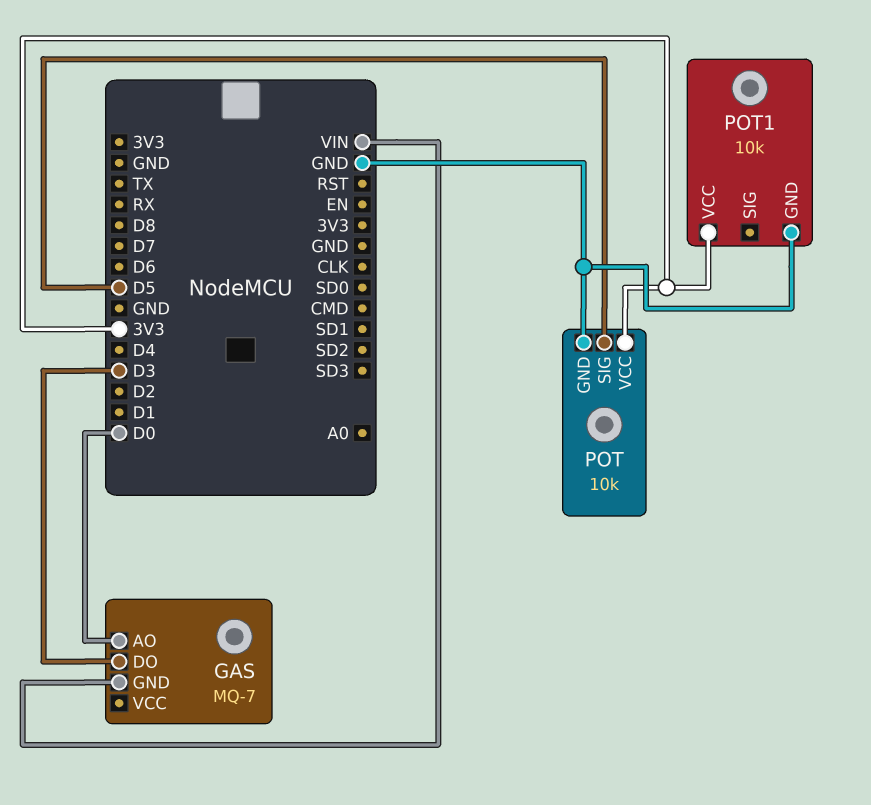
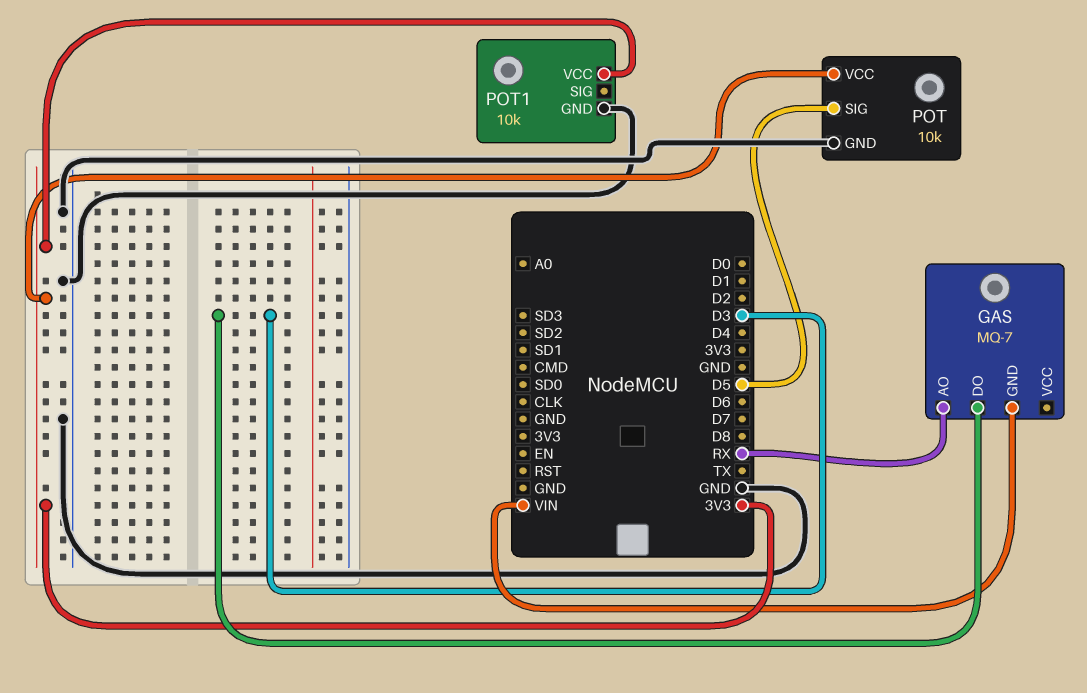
GAS pin AO: D0 -> RX

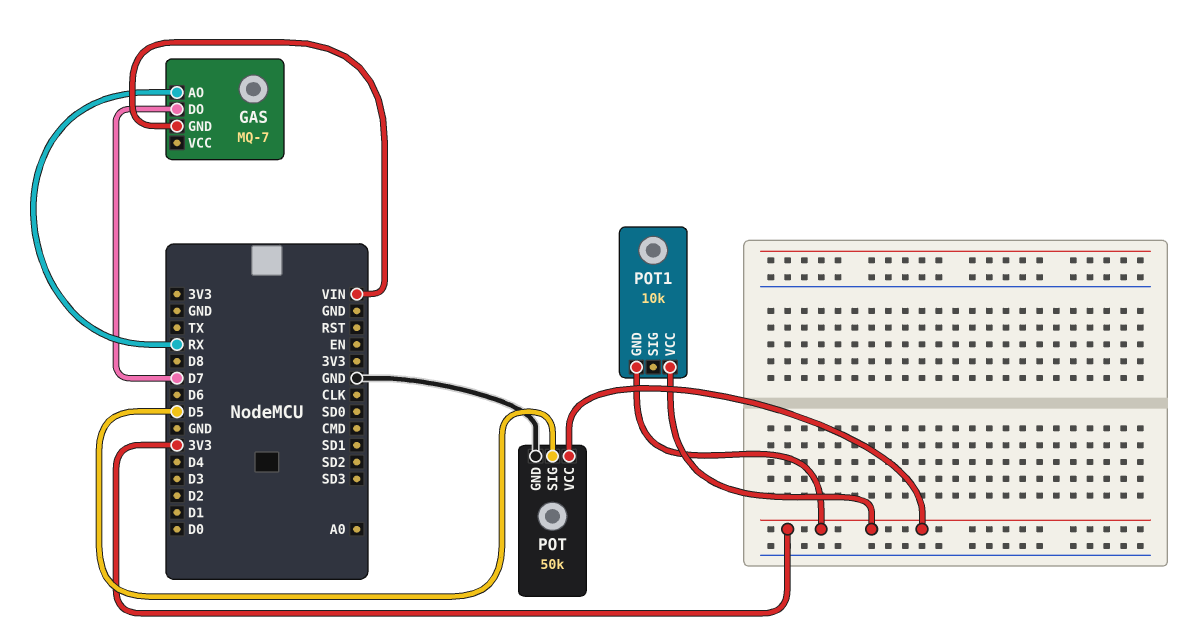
GAS pin DO: D3 -> D7
POT: 10k -> 50k
POT1 pin GND: GND -> 3V3

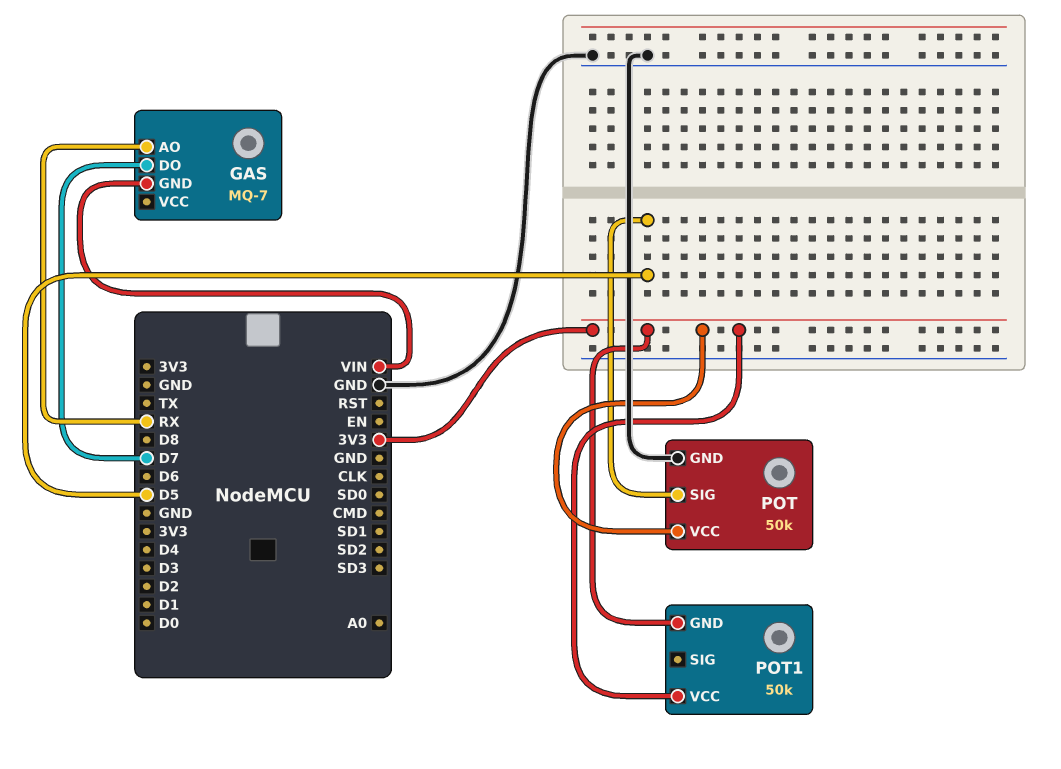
POT1: 10k -> 50k

